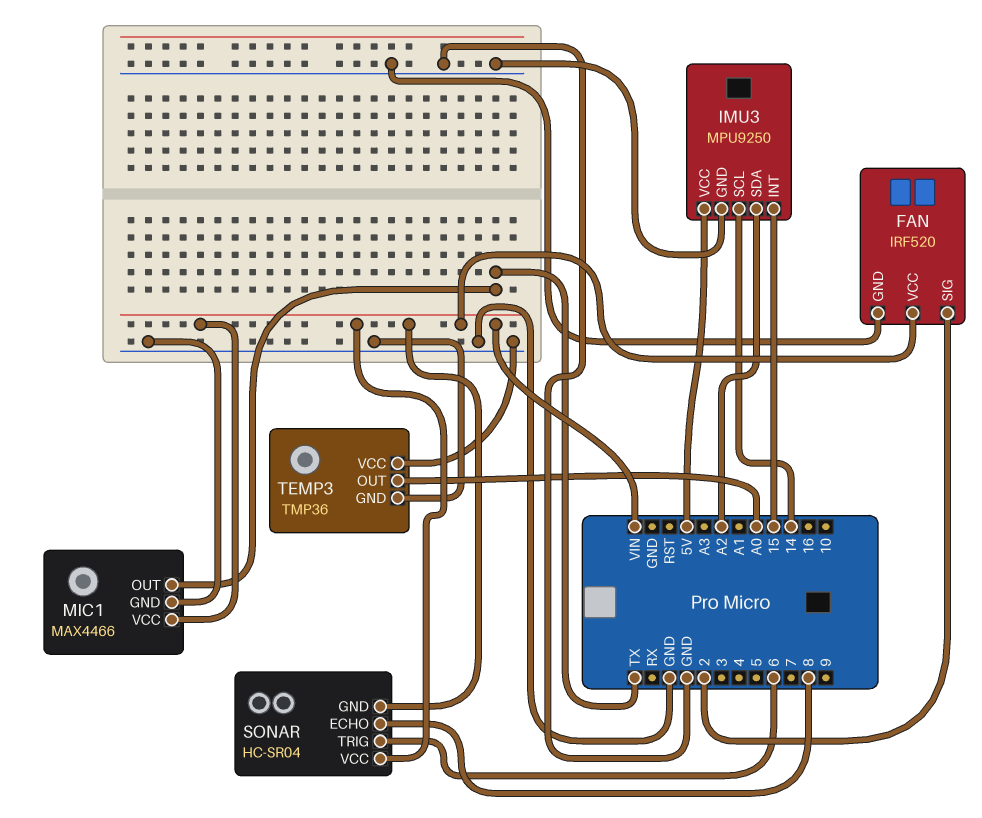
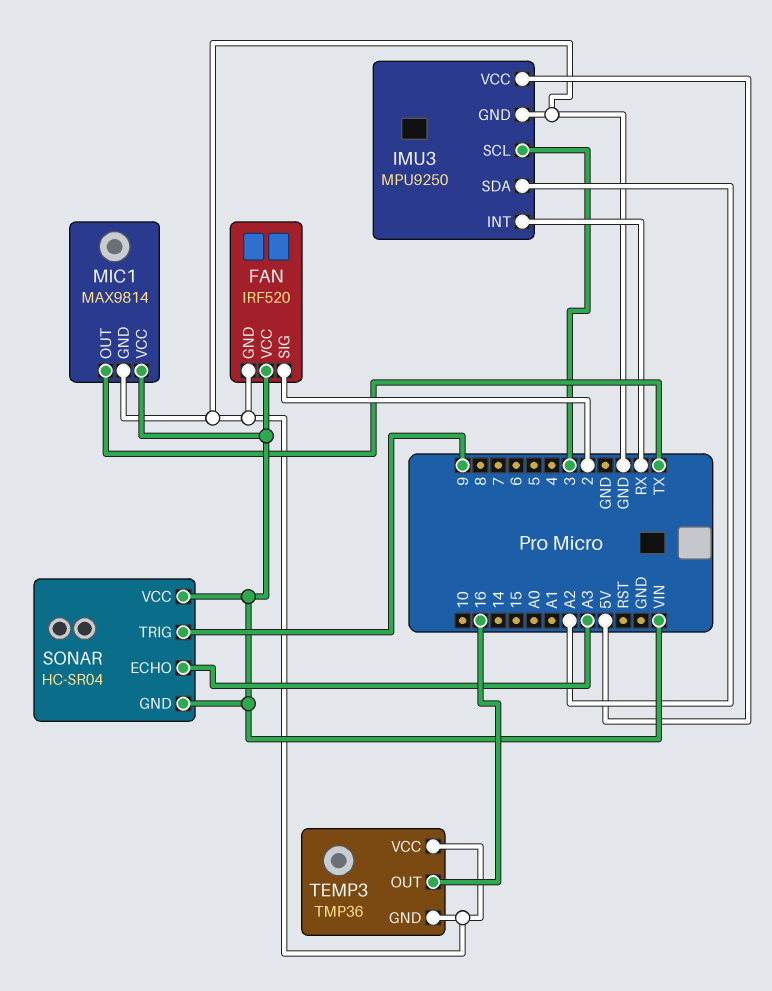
IMU3 pin INT: 15 -> RX
IMU3 pin SCL: 14 -> 3
MIC1: MAX4466 -> MAX9814
SONAR pin ECHO: 8 -> A3
SONAR pin TRIG: 6 -> 9
TEMP3 pin OUT: A0 -> 16

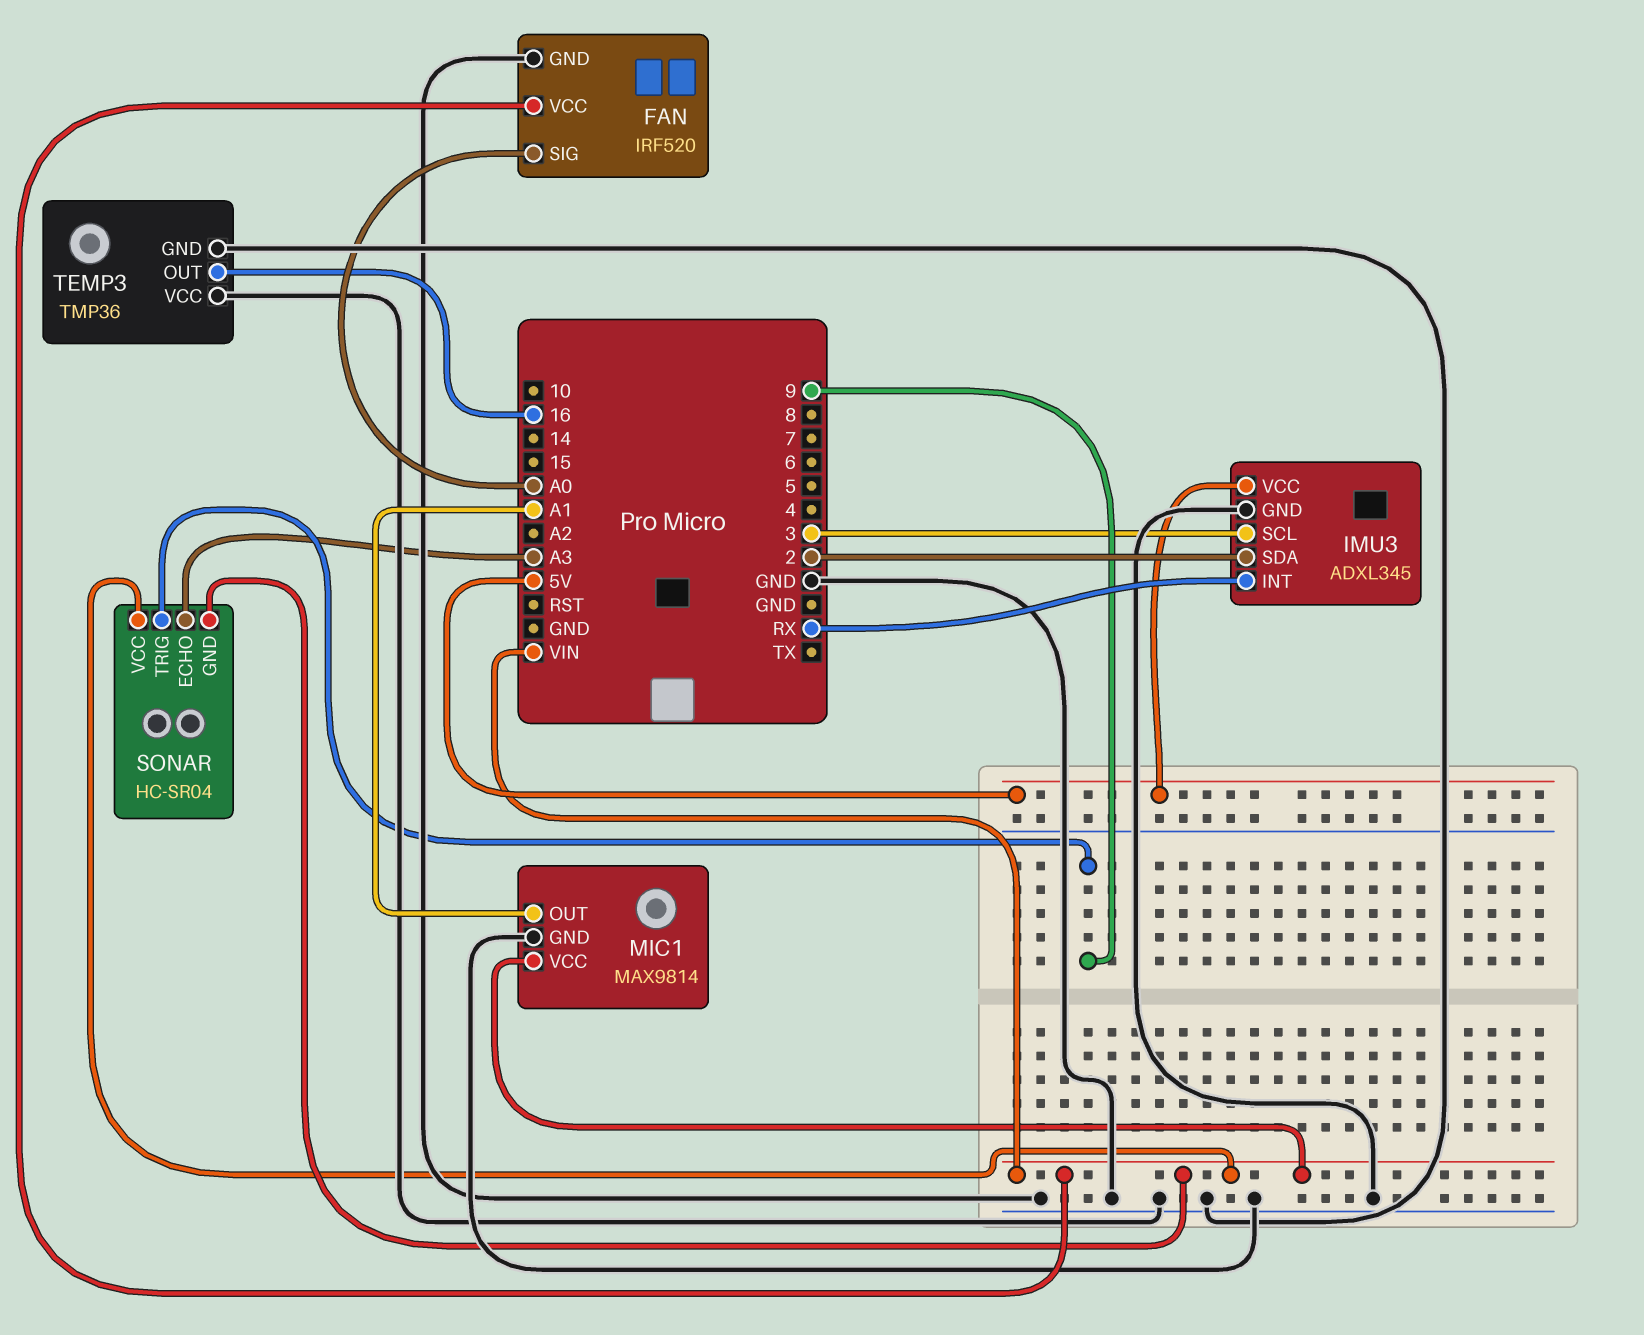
FAN pin SIG: 2 -> A0
IMU3: MPU9250 -> ADXL345
IMU3 pin SDA: A2 -> 2
MIC1 pin OUT: TX -> A1

